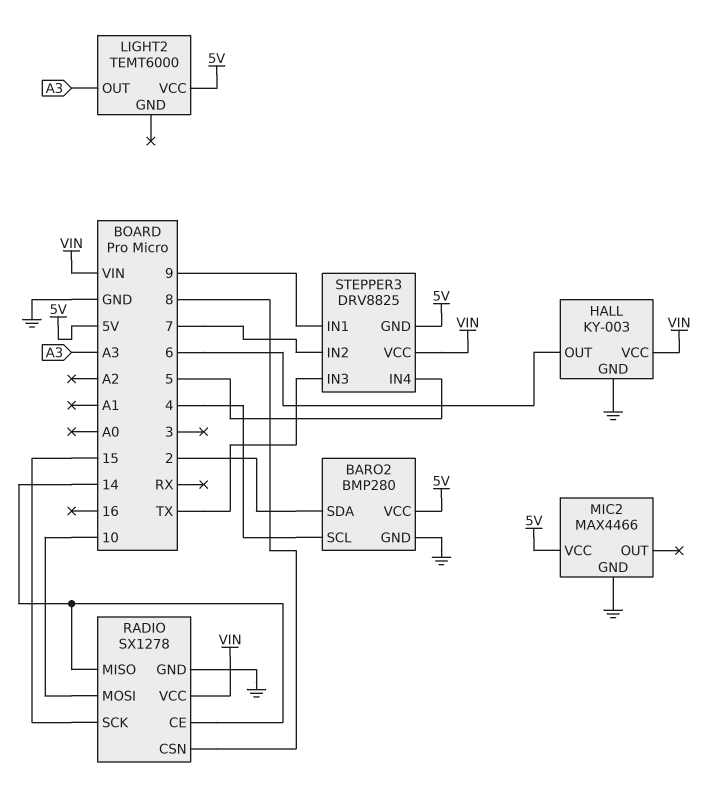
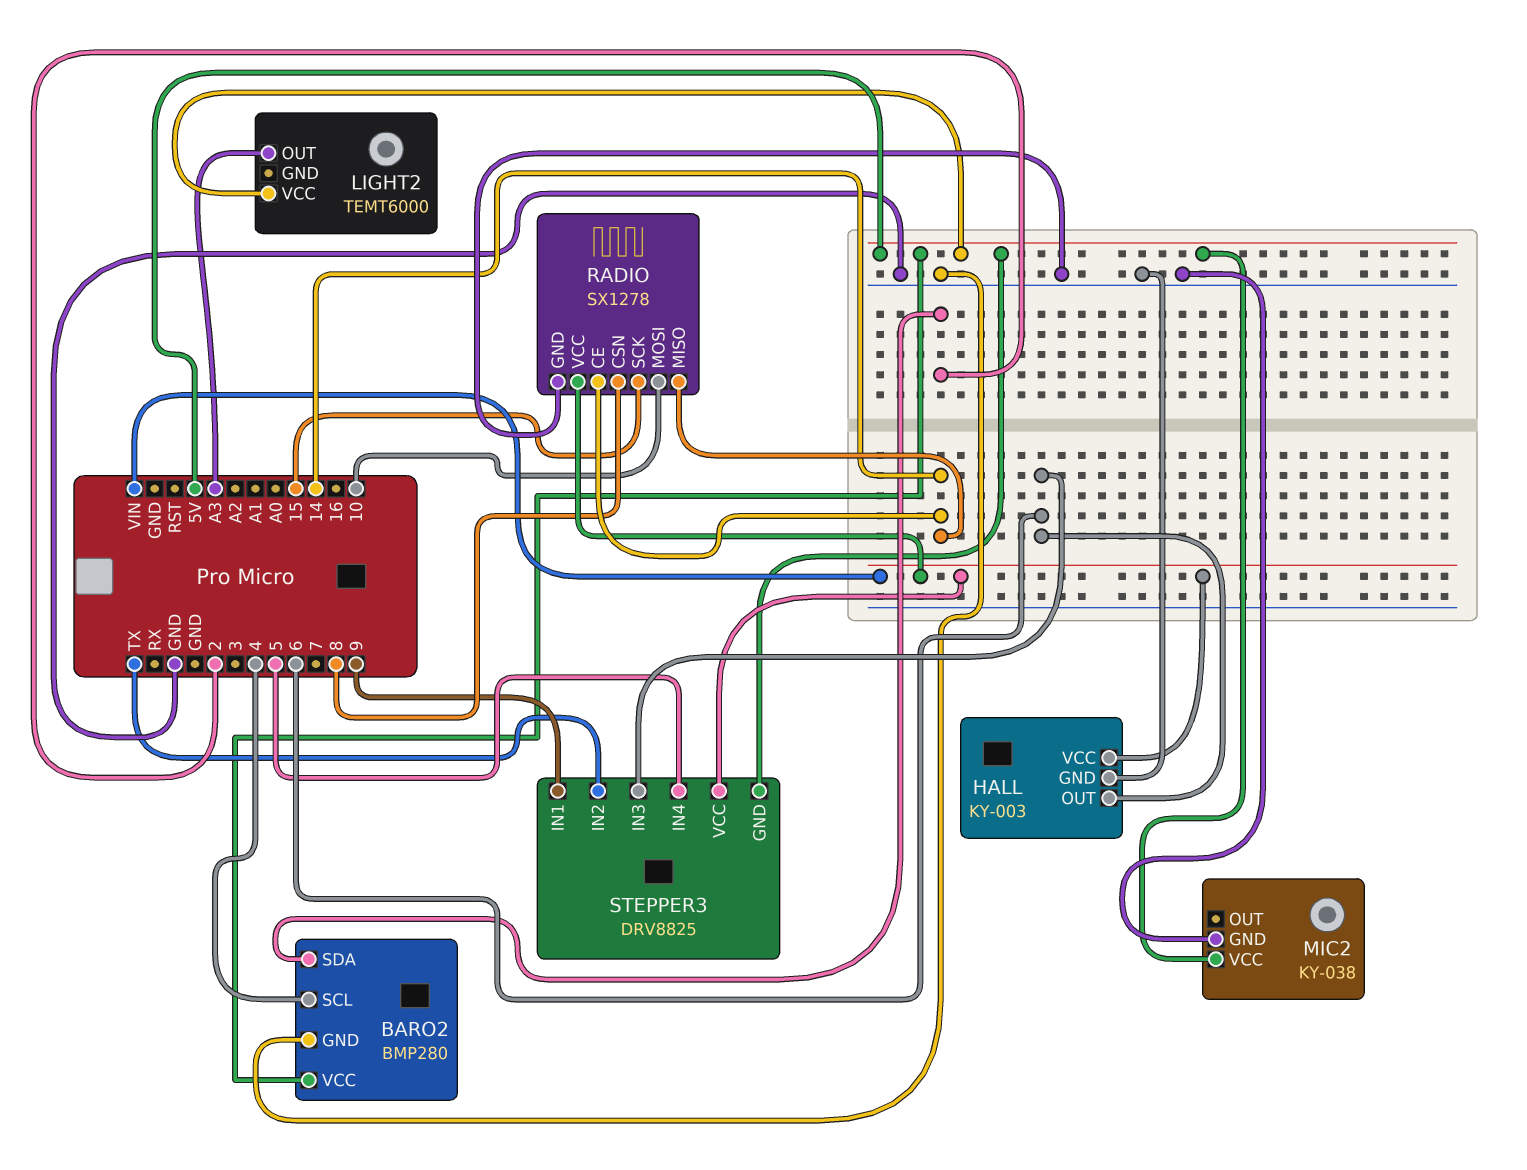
MIC2: MAX4466 -> KY-038
STEPPER3 pin IN2: 7 -> TX
STEPPER3 pin IN3: TX -> 6

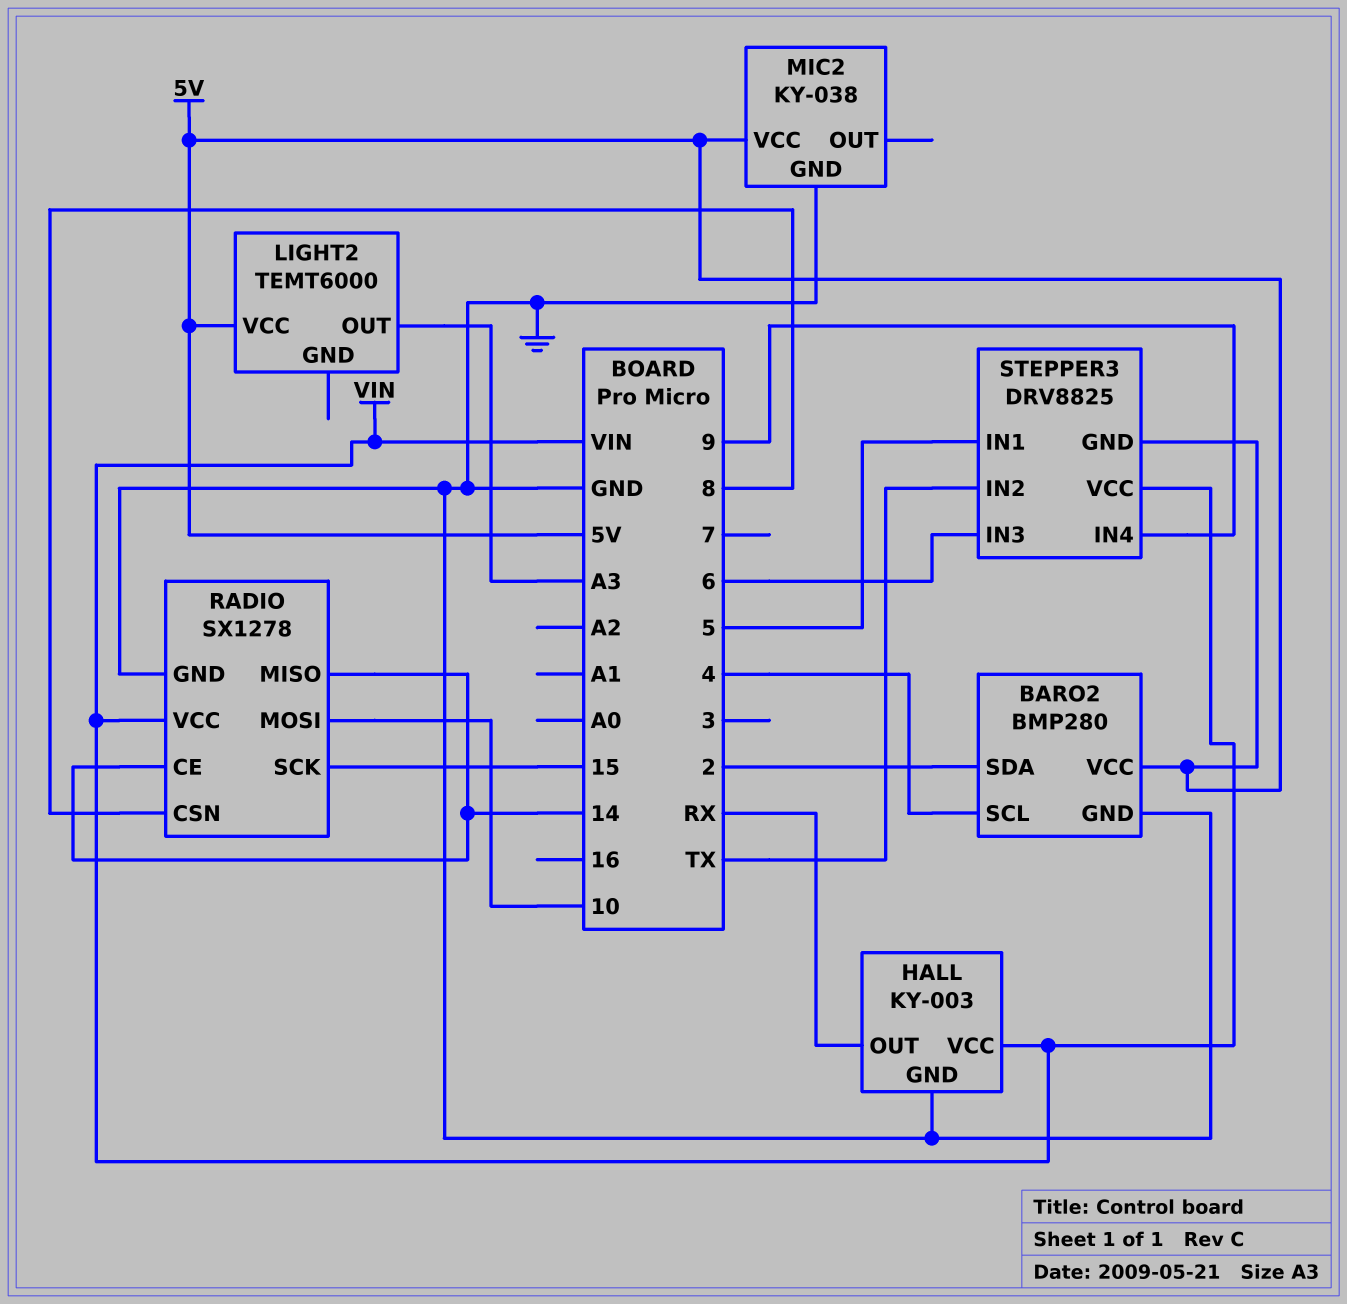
HALL pin OUT: 6 -> RX
STEPPER3 pin IN1: 9 -> 5
STEPPER3 pin IN4: 5 -> 9

